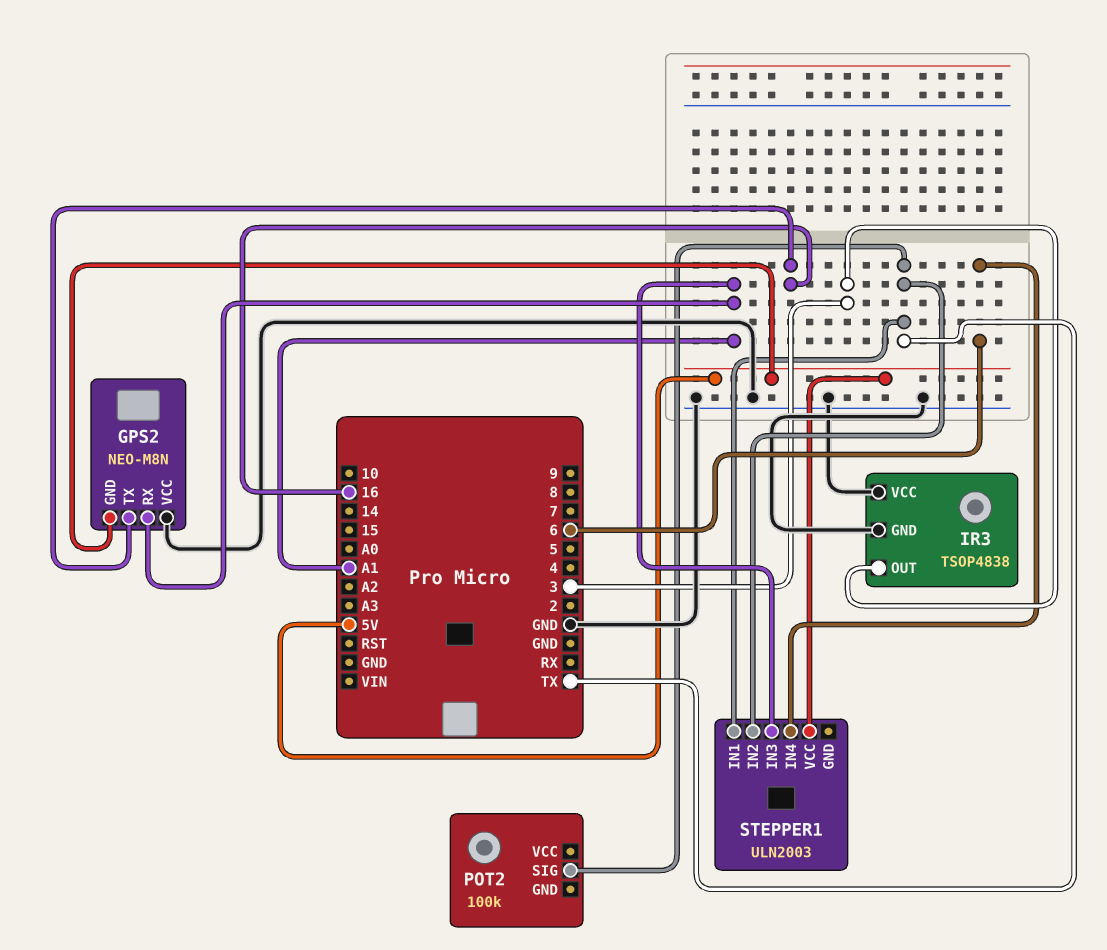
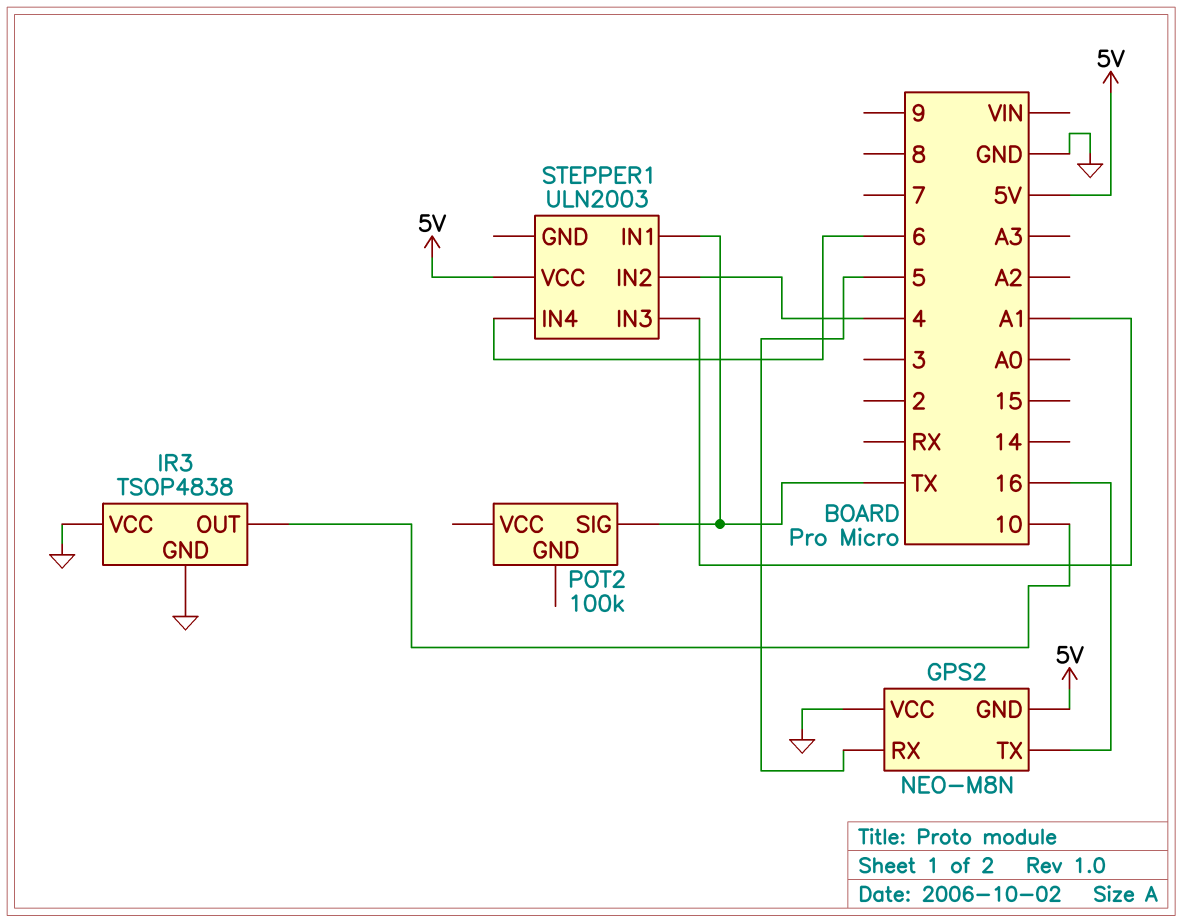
GPS2 pin RX: A1 -> 5
IR3 pin OUT: 3 -> 10
STEPPER1 pin IN2: TX -> 4

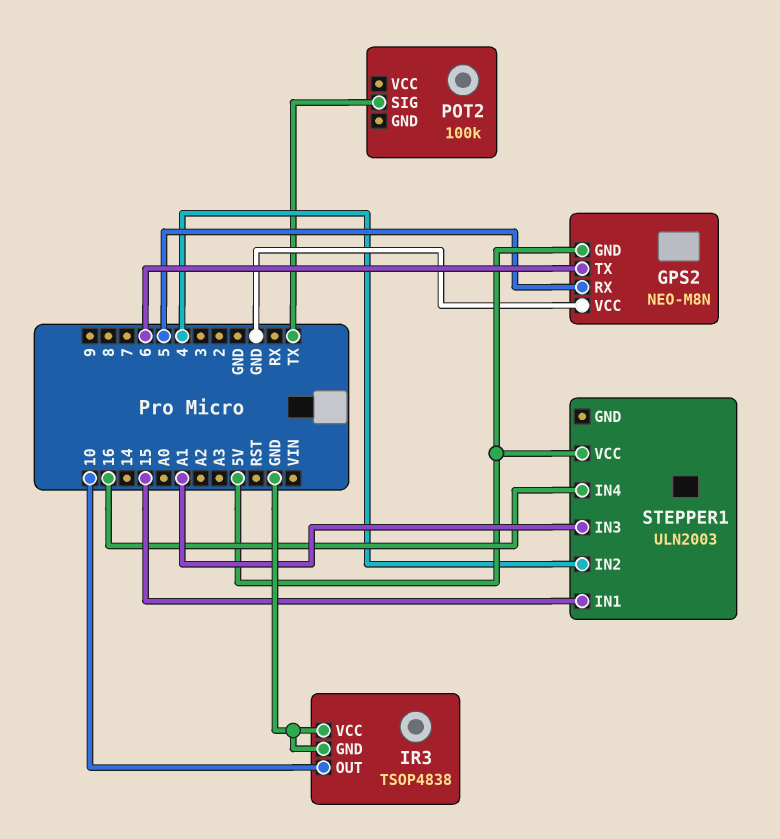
GPS2 pin TX: 16 -> 6
STEPPER1 pin IN1: TX -> 15
STEPPER1 pin IN4: 6 -> 16

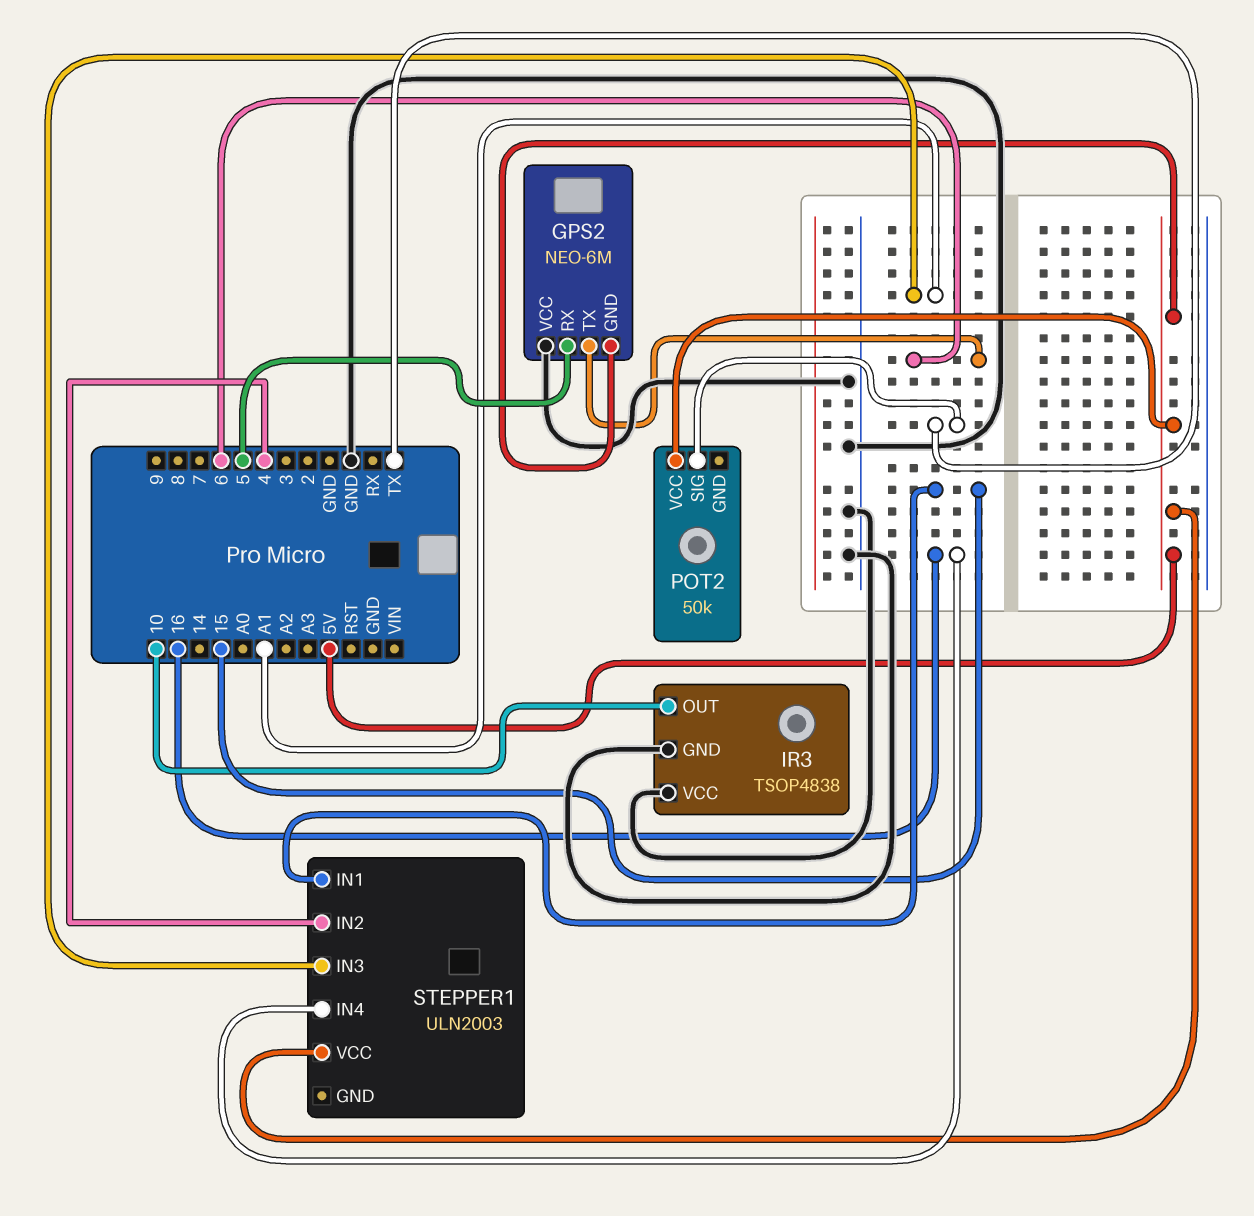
GPS2: NEO-M8N -> NEO-6M
POT2: 100k -> 50k
POT2 pin VCC: none -> 5V

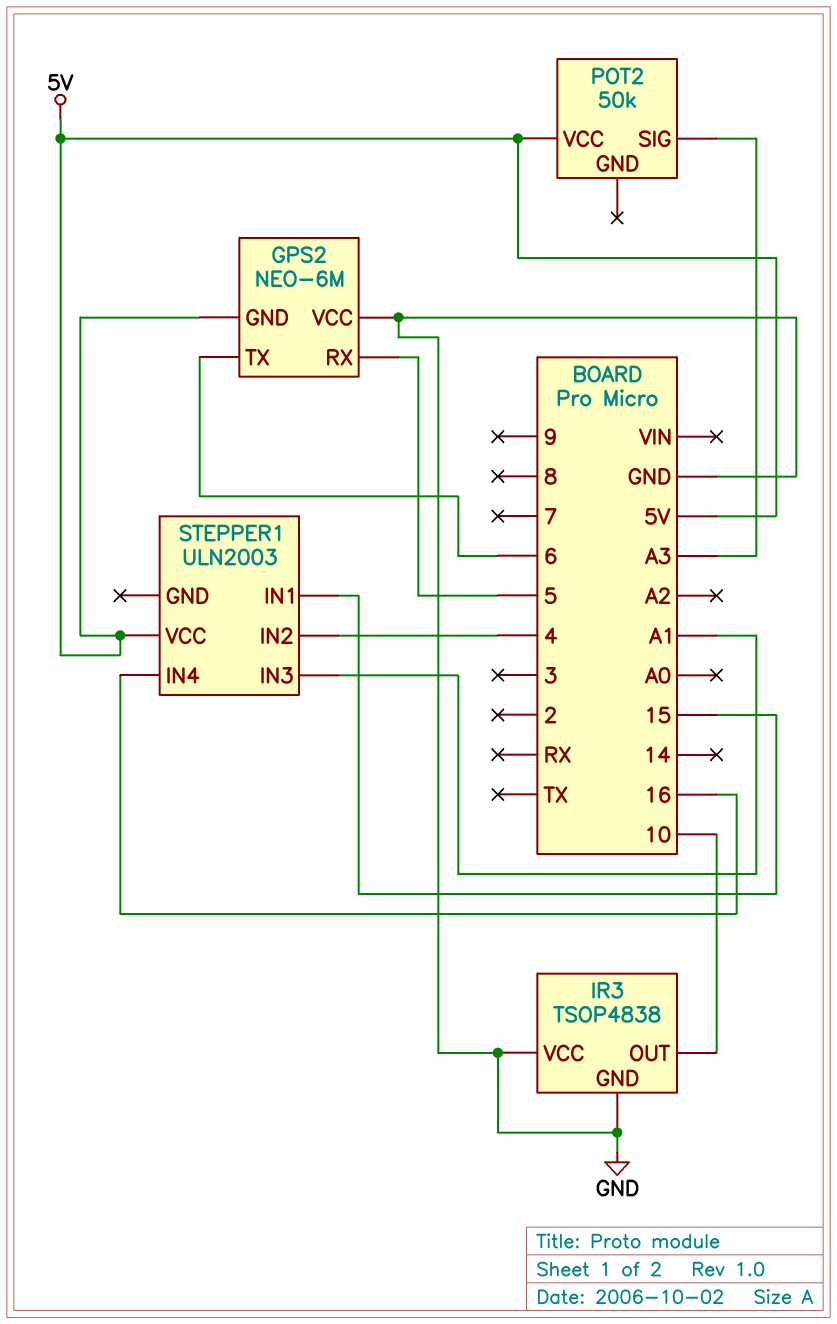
POT2 pin SIG: TX -> A3

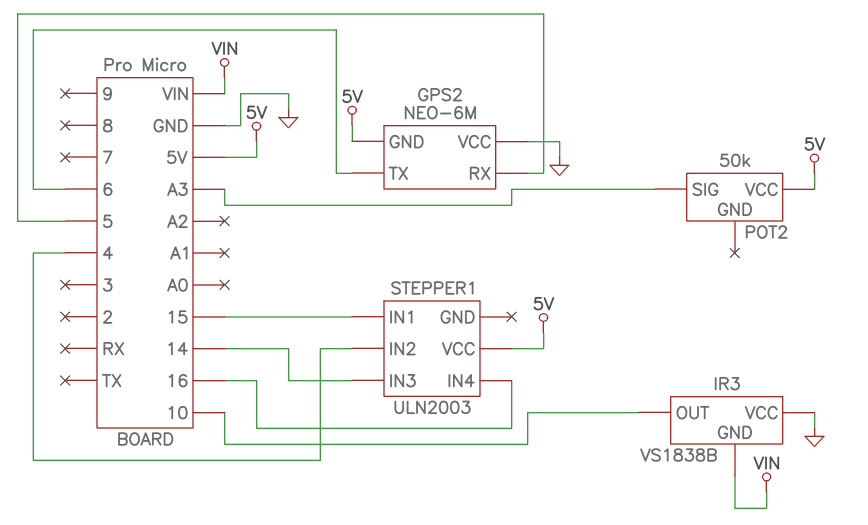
IR3: TSOP4838 -> VS1838B
IR3 pin GND: GND -> VIN
STEPPER1 pin IN3: A1 -> 14

